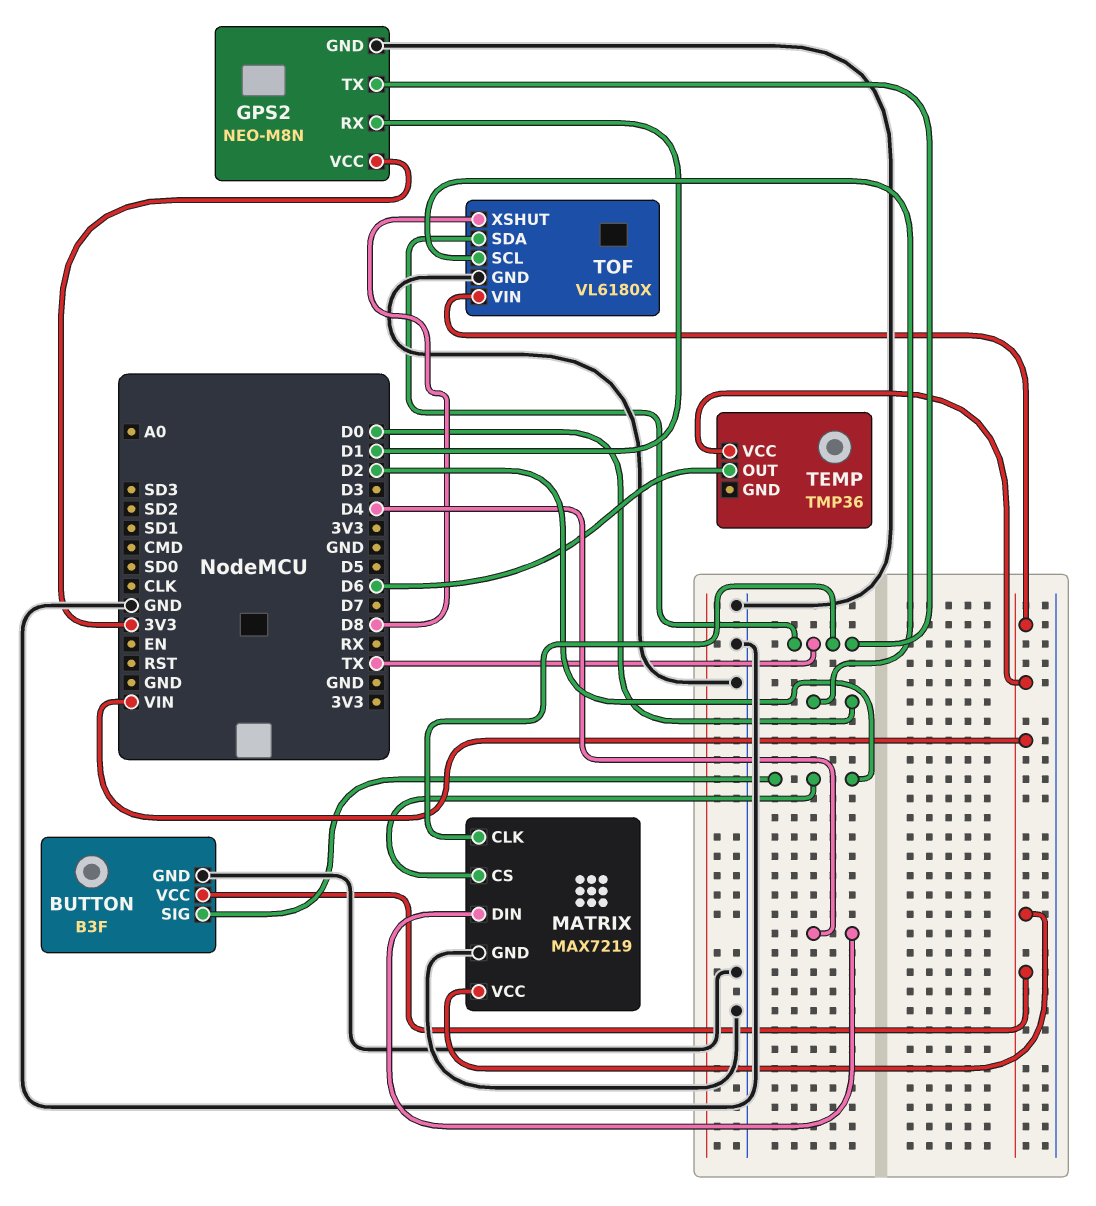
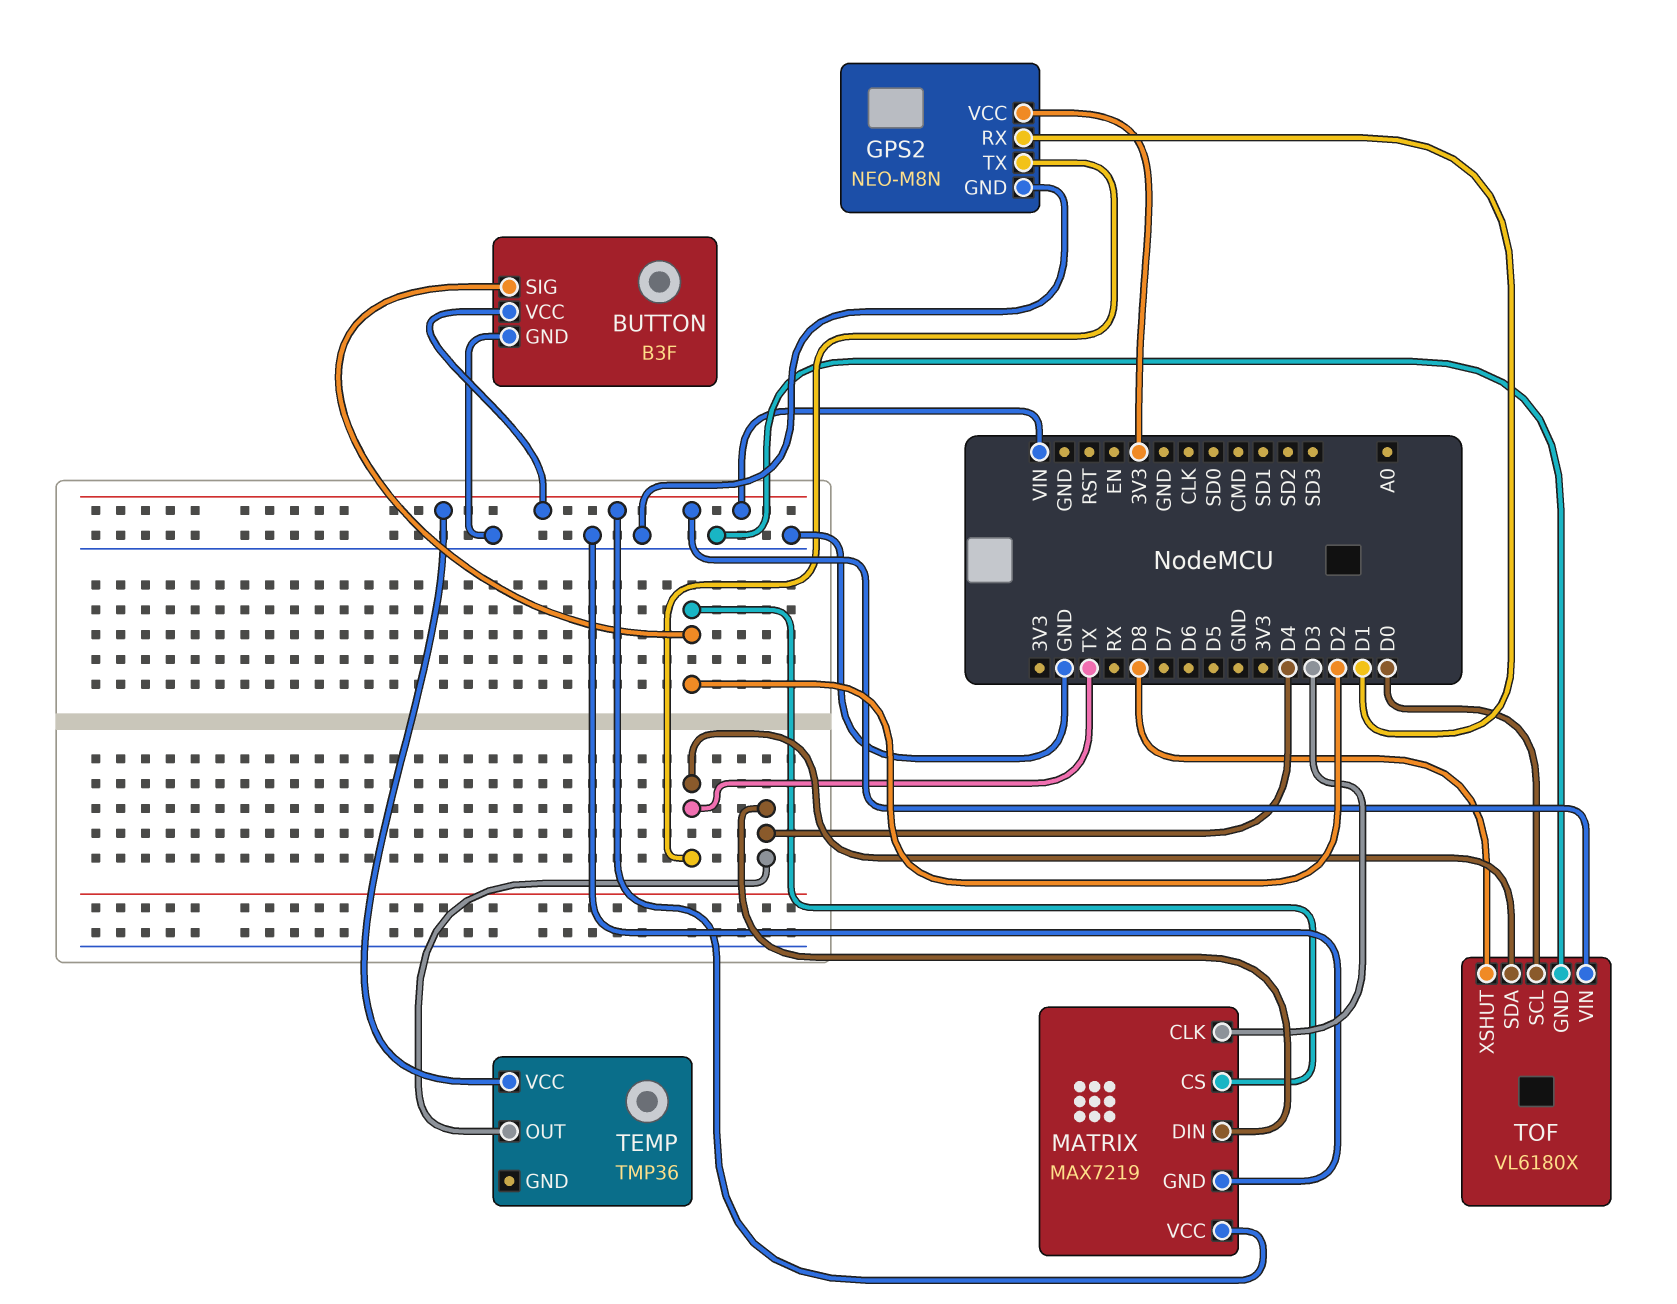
MATRIX pin CLK: TX -> D3
TEMP pin OUT: D6 -> D4

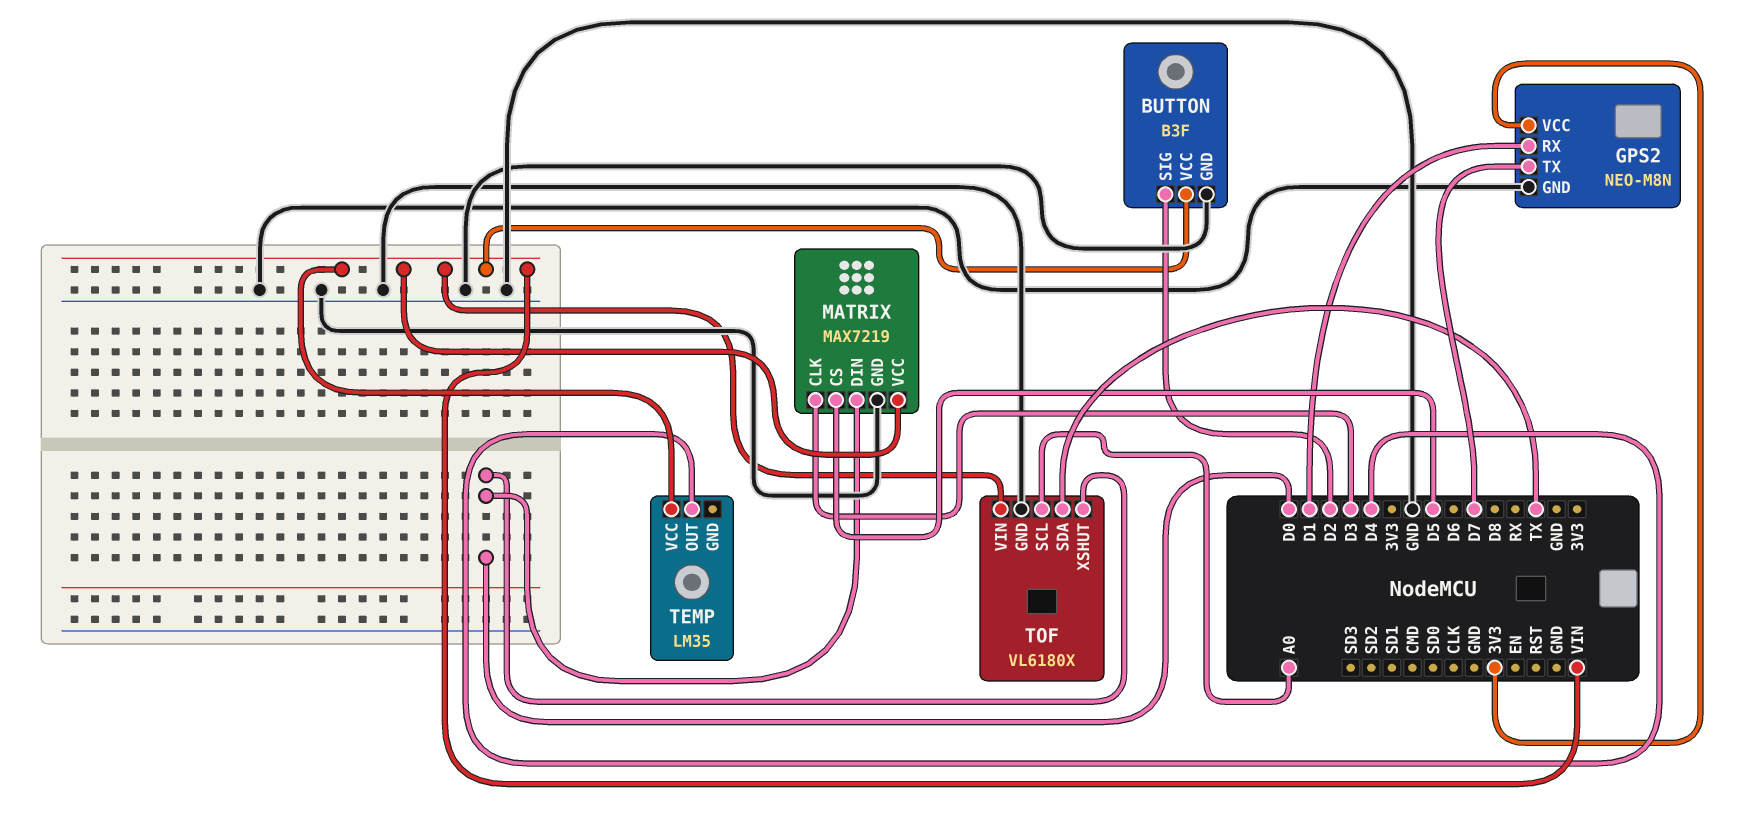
GPS2 pin TX: TX -> D7
MATRIX pin CS: D2 -> D5
MATRIX pin DIN: D4 -> D0
TEMP: TMP36 -> LM35
TOF pin SCL: D0 -> A0
TOF pin XSHUT: D8 -> D0

